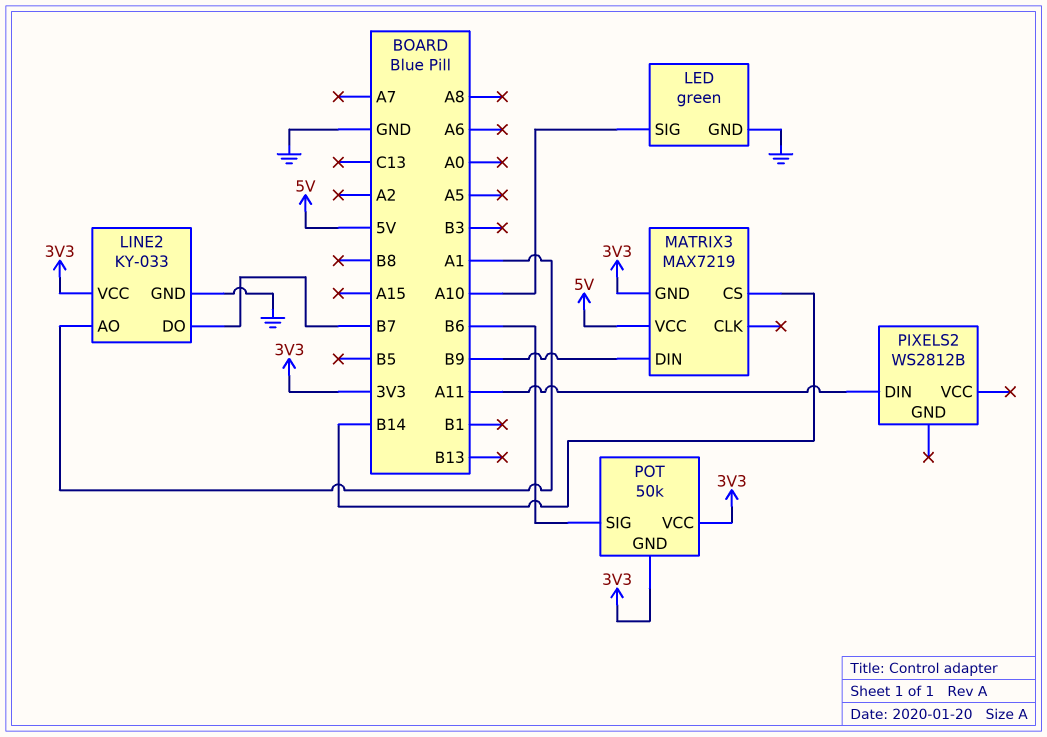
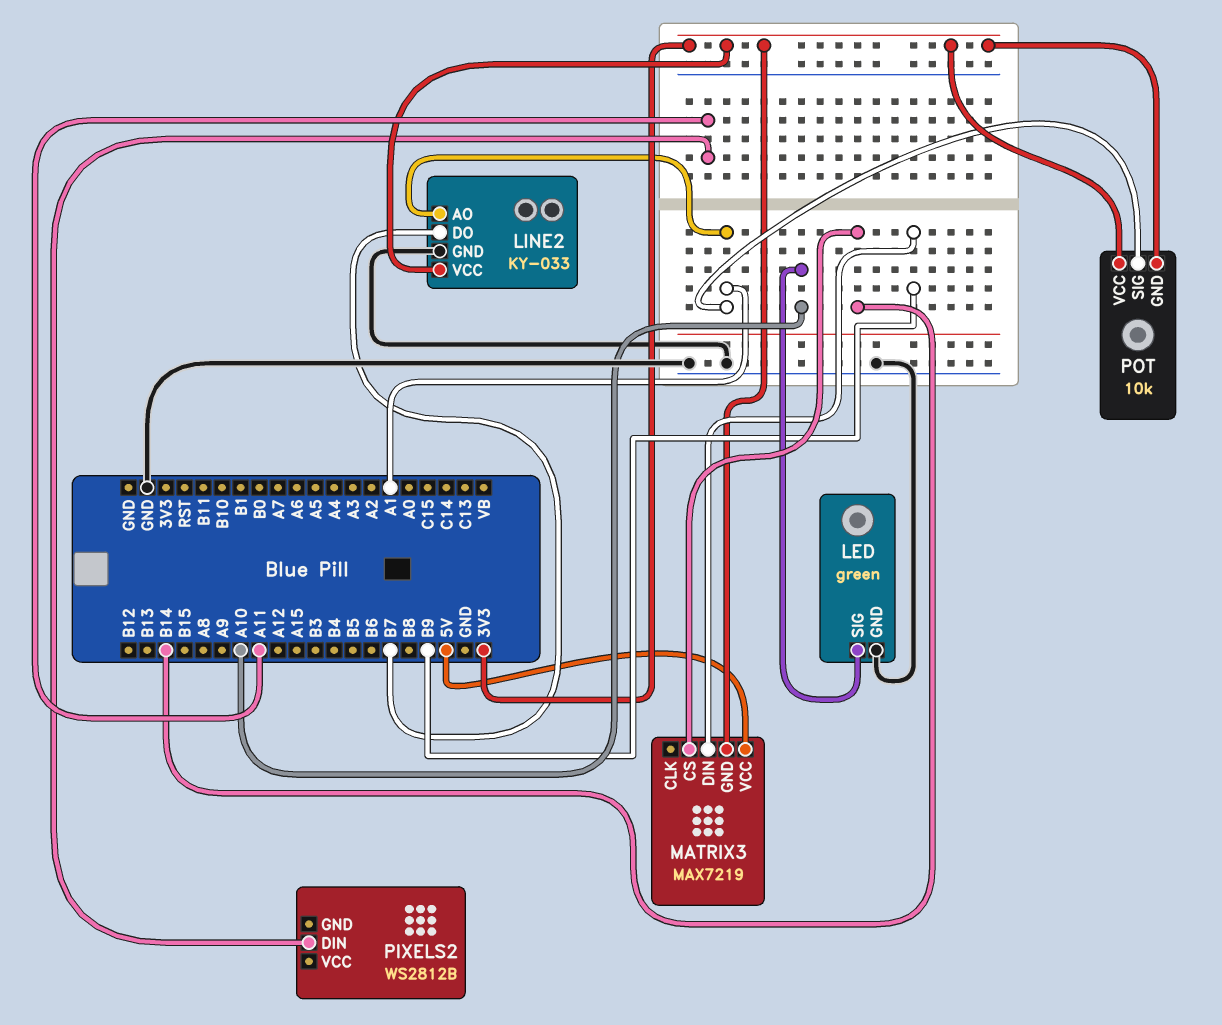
POT: 50k -> 10k
POT pin SIG: B6 -> A1

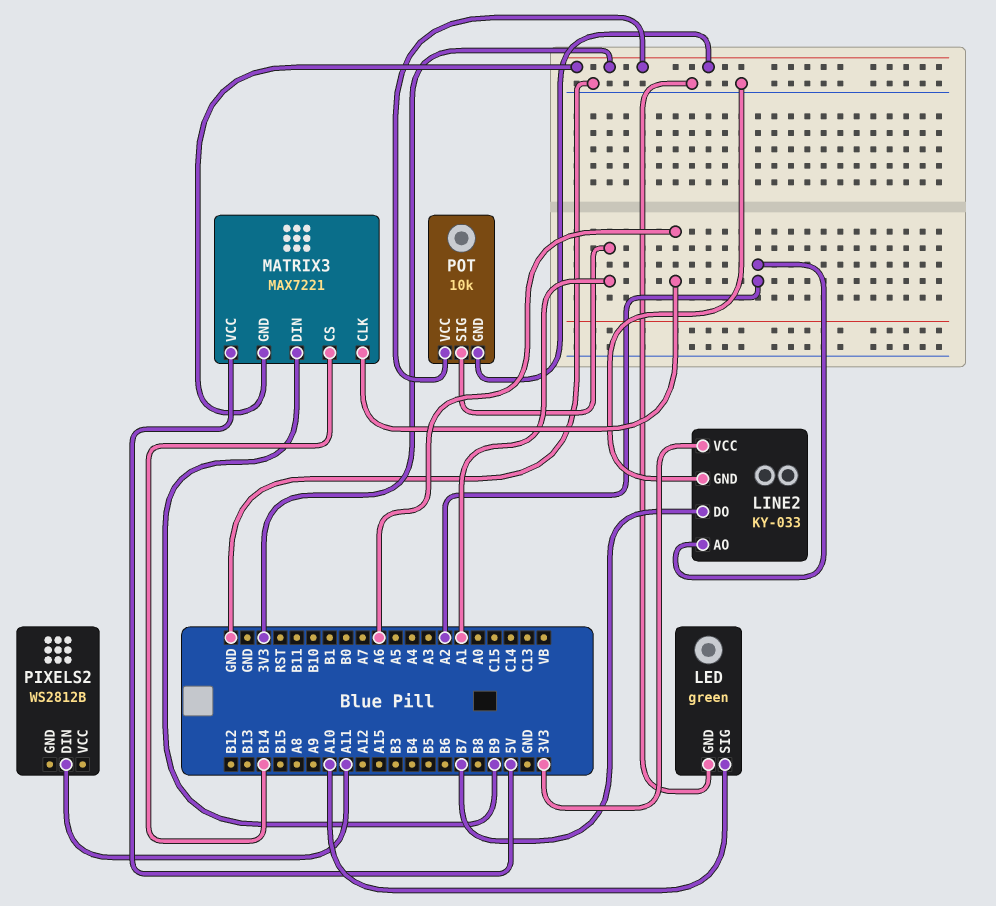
LINE2 pin AO: A1 -> A2
MATRIX3: MAX7219 -> MAX7221
MATRIX3 pin CLK: none -> A6

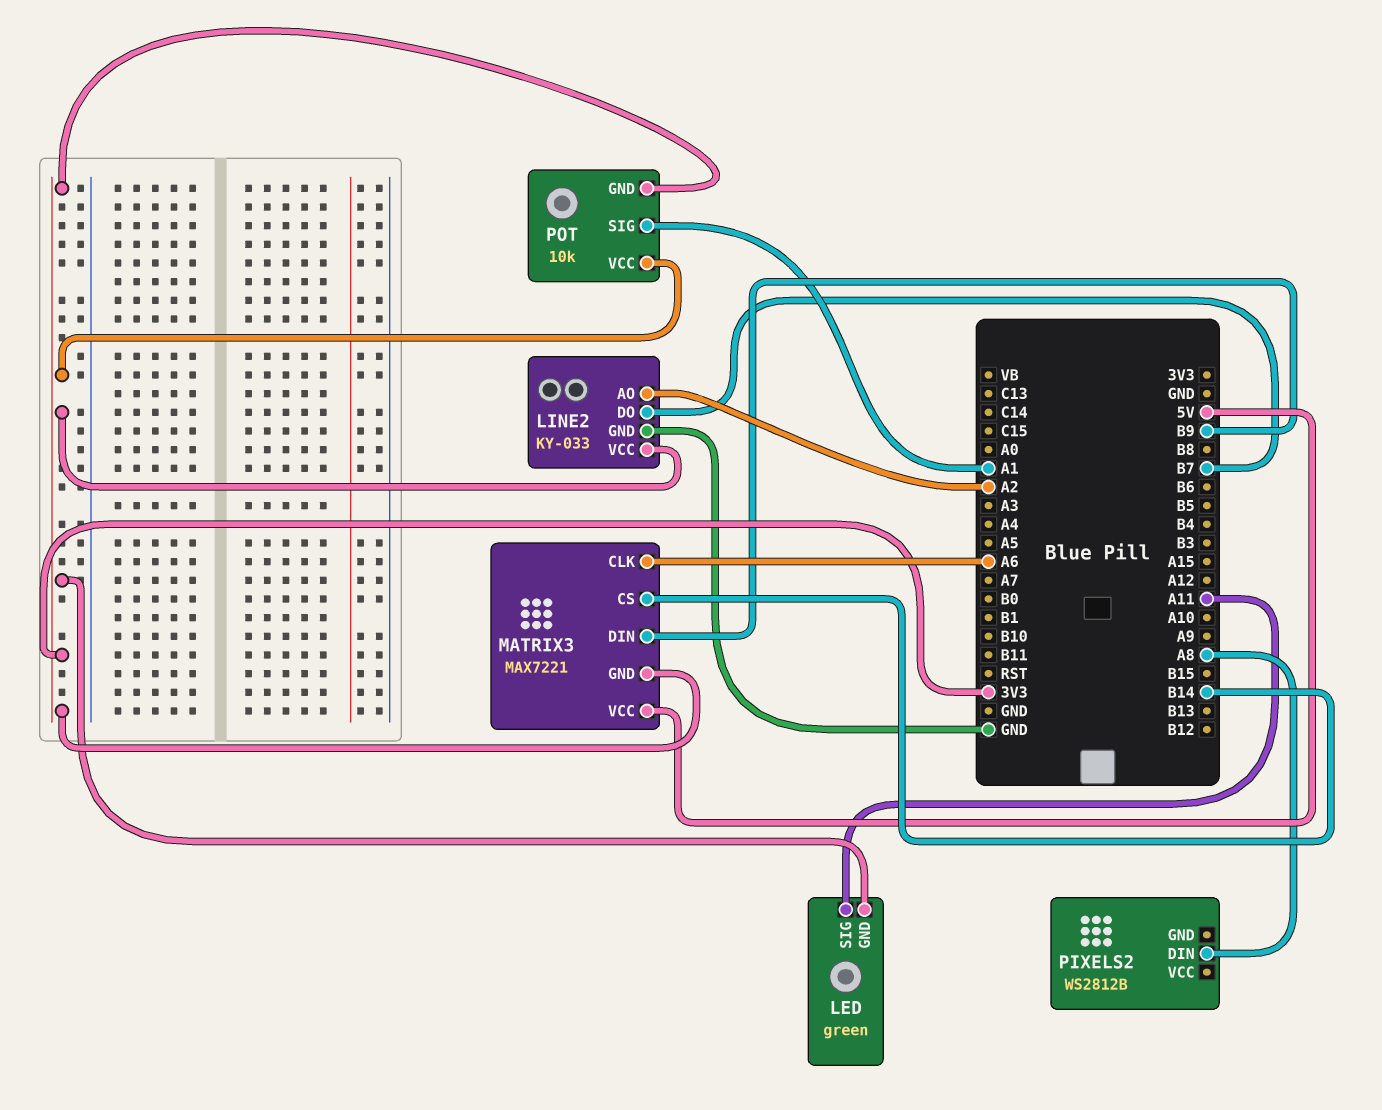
LED pin GND: GND -> 3V3
LED pin SIG: A10 -> A11
PIXELS2 pin DIN: A11 -> A8

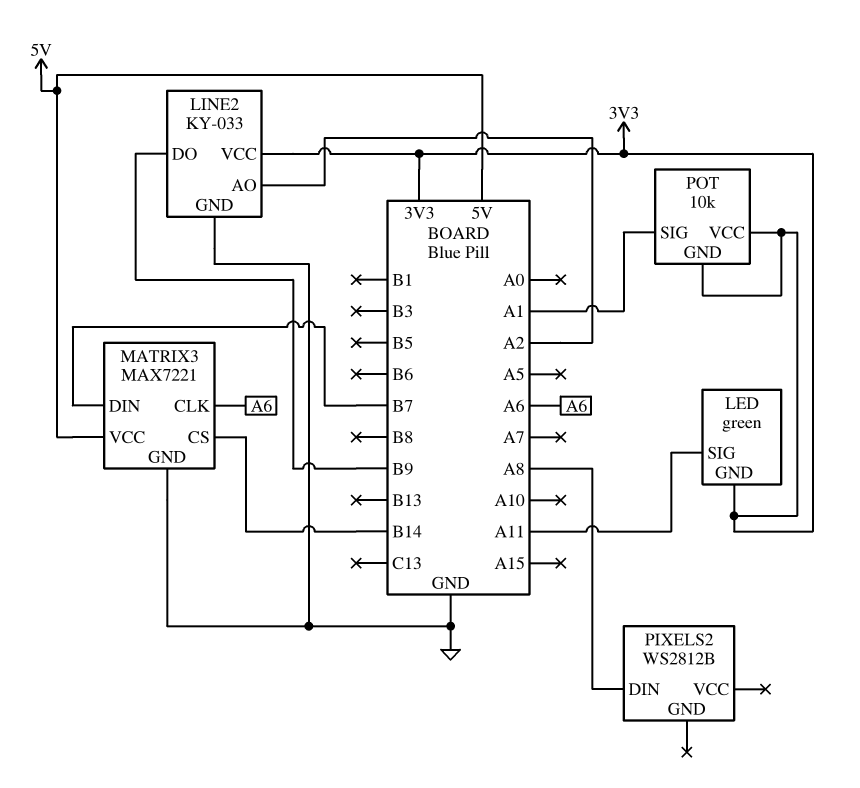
LINE2 pin DO: B7 -> B9
MATRIX3 pin DIN: B9 -> B7
MATRIX3 pin GND: 3V3 -> GND

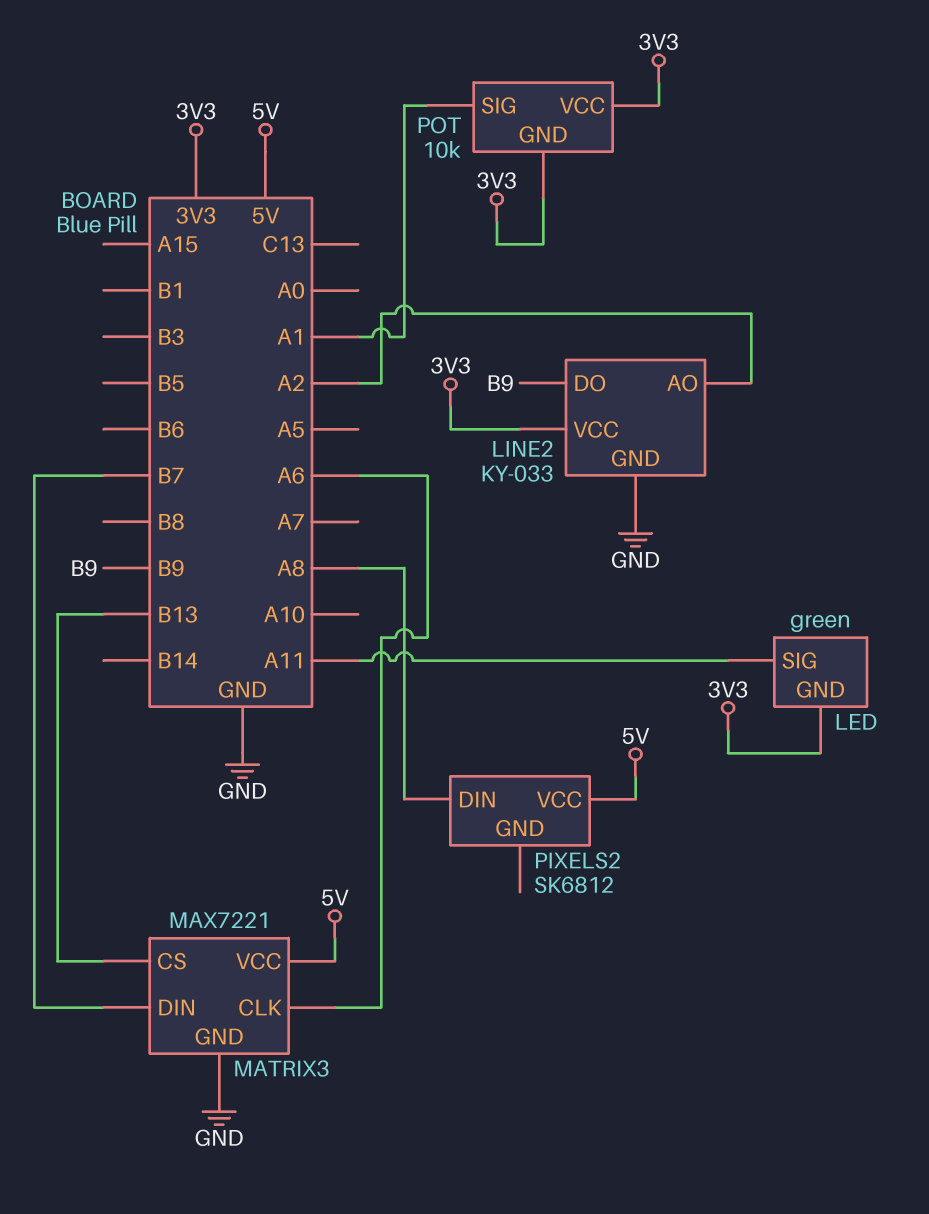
MATRIX3 pin CS: B14 -> B13
PIXELS2: WS2812B -> SK6812
PIXELS2 pin VCC: none -> 5V

